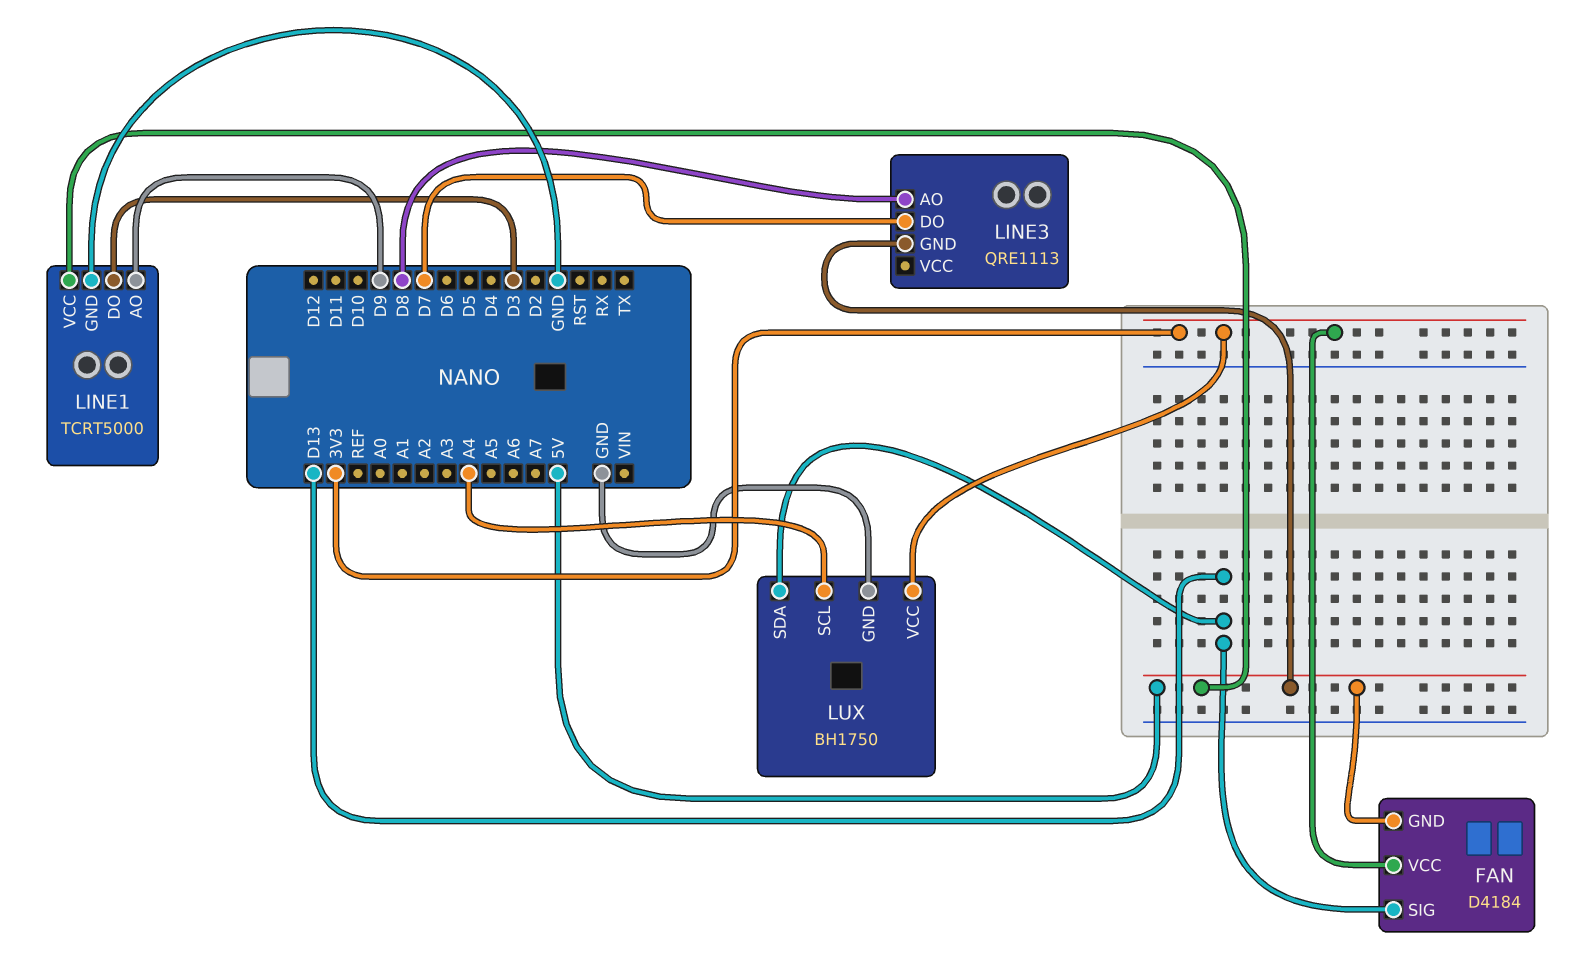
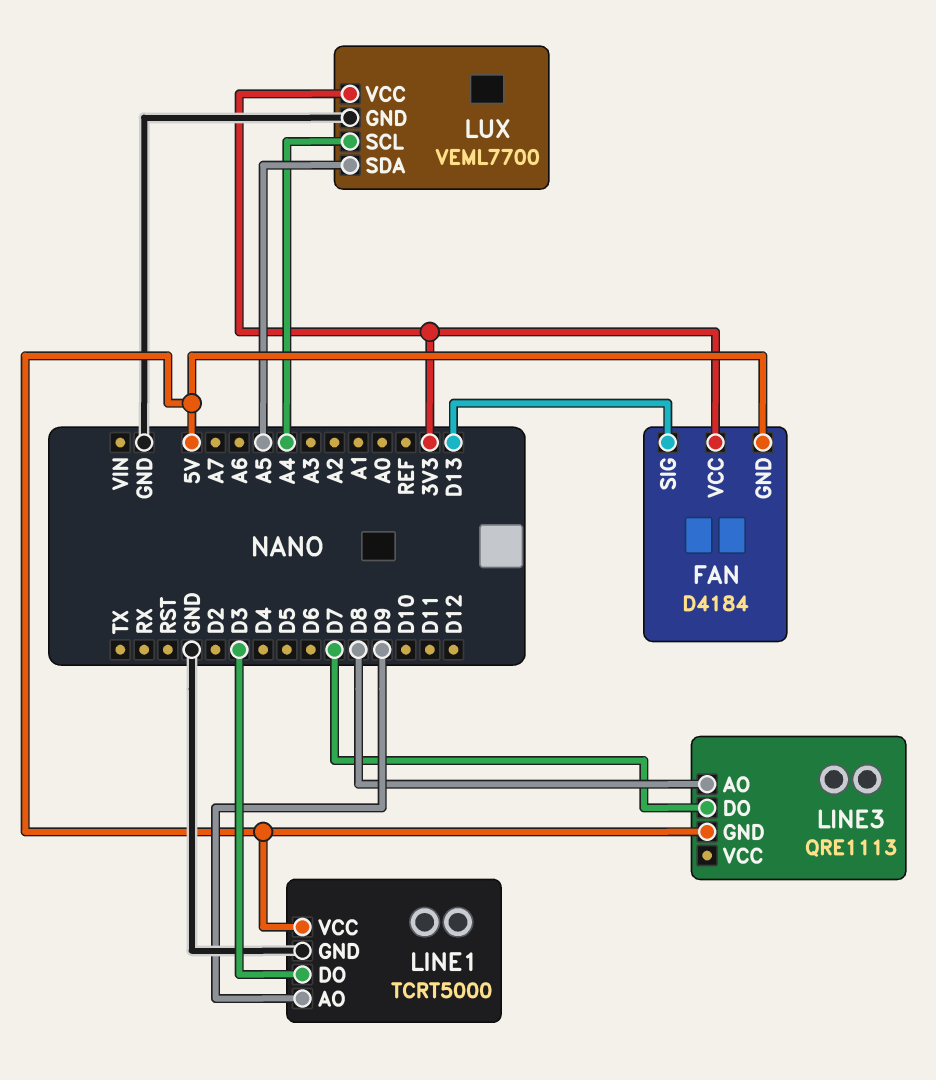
LUX: BH1750 -> VEML7700
LUX pin SDA: D13 -> A5

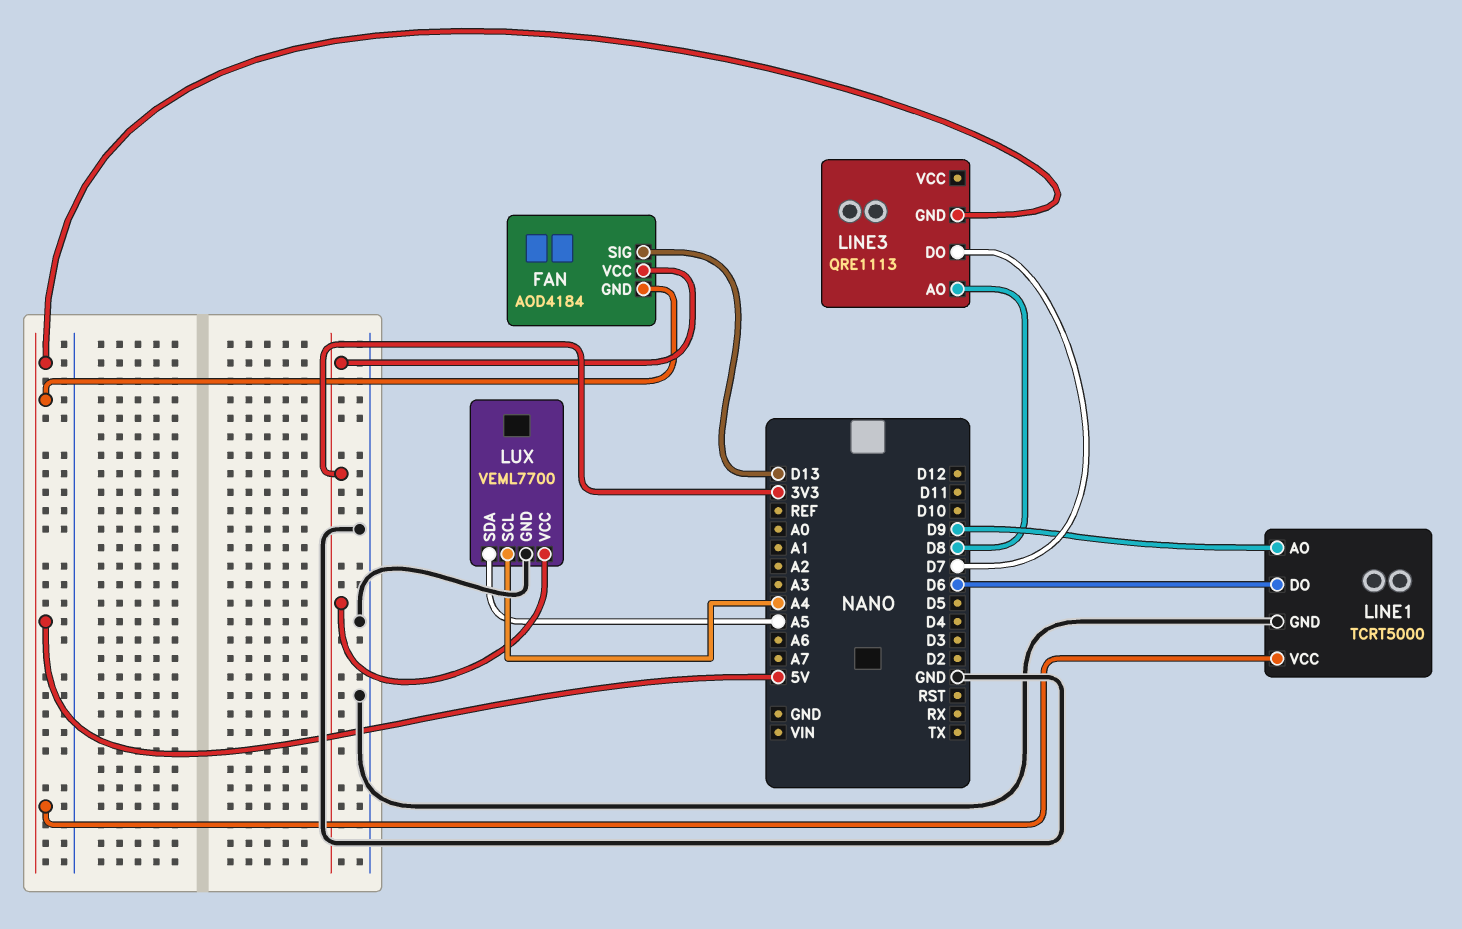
FAN: D4184 -> AOD4184
LINE1 pin DO: D3 -> D6

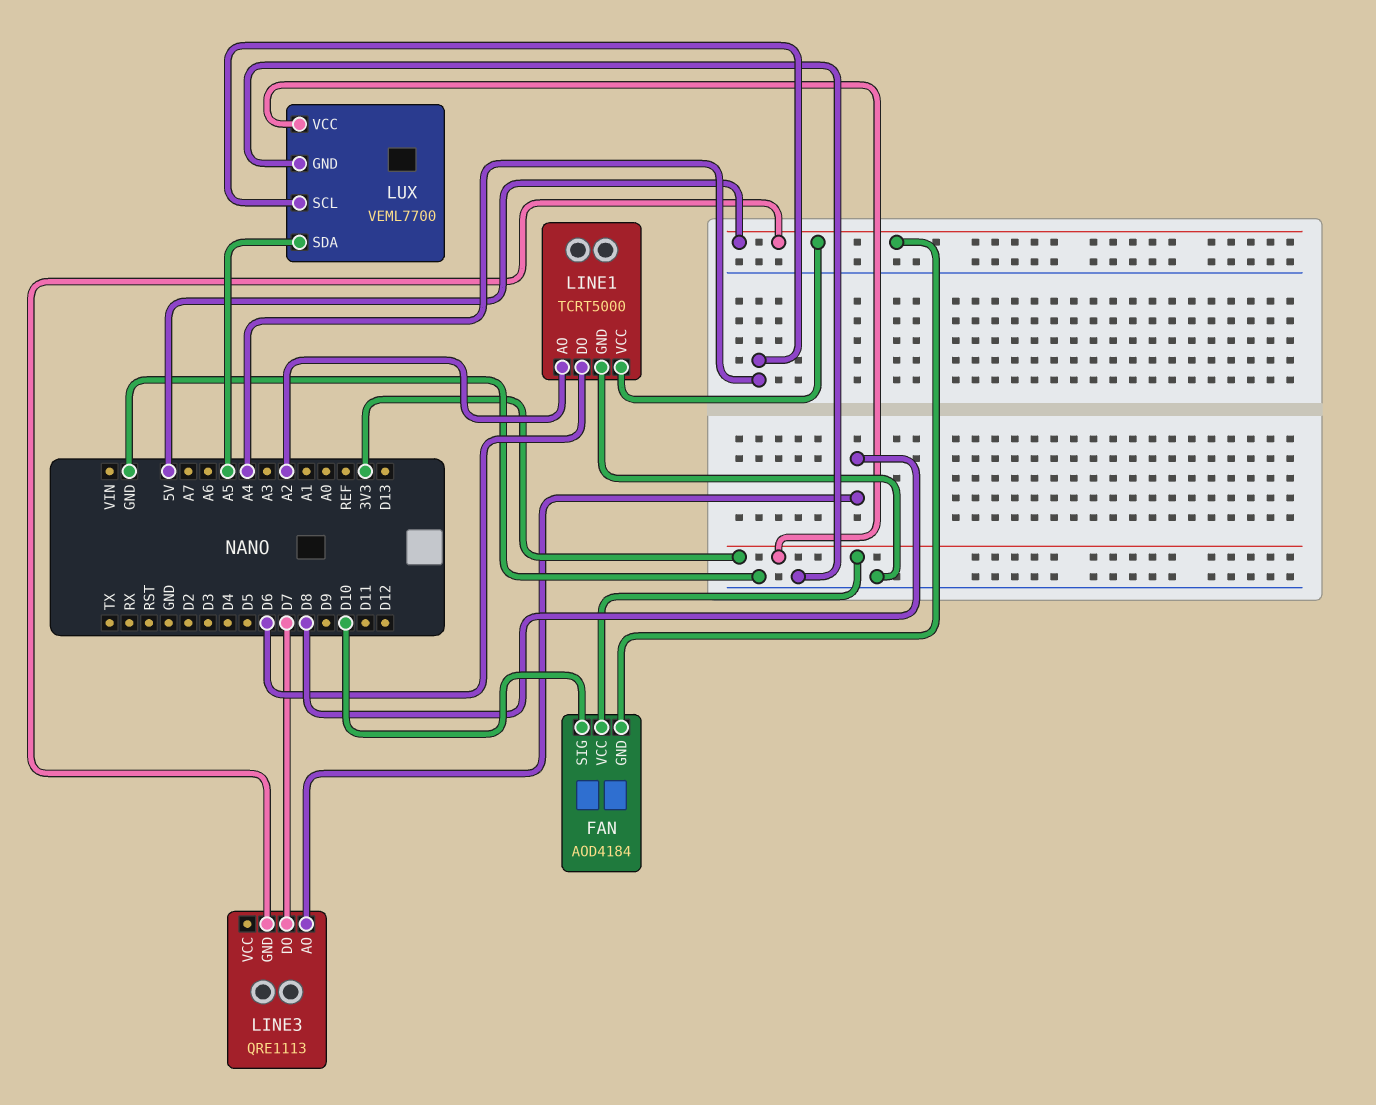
FAN pin SIG: D13 -> D10
LINE1 pin AO: D9 -> A2

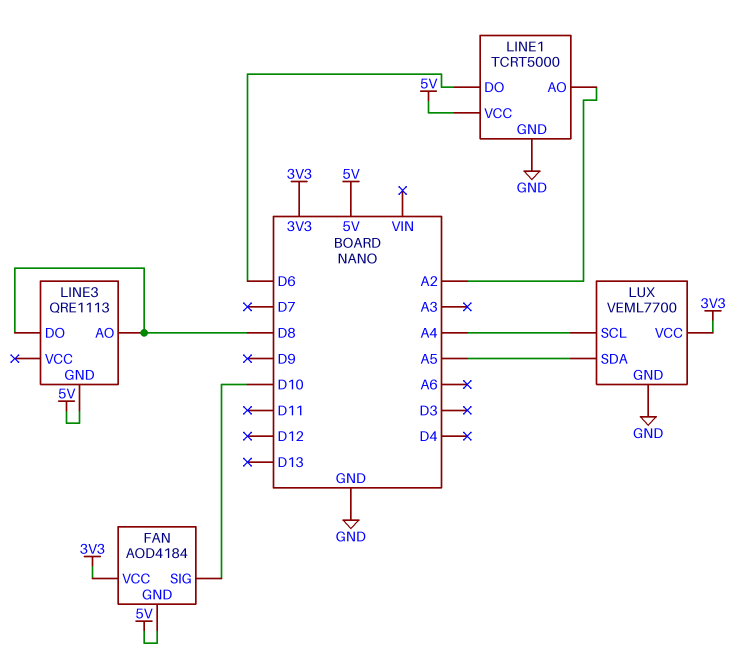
LINE3 pin DO: D7 -> D8

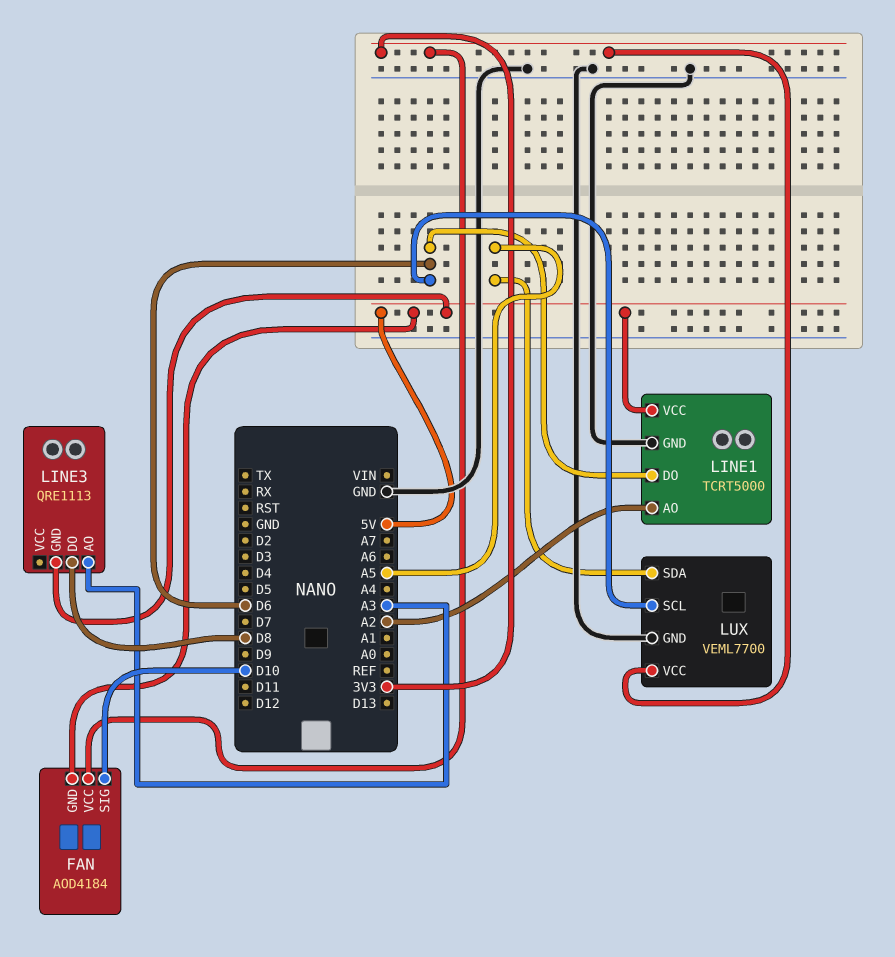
LINE3 pin AO: D8 -> A3
LUX pin SCL: A4 -> D6

